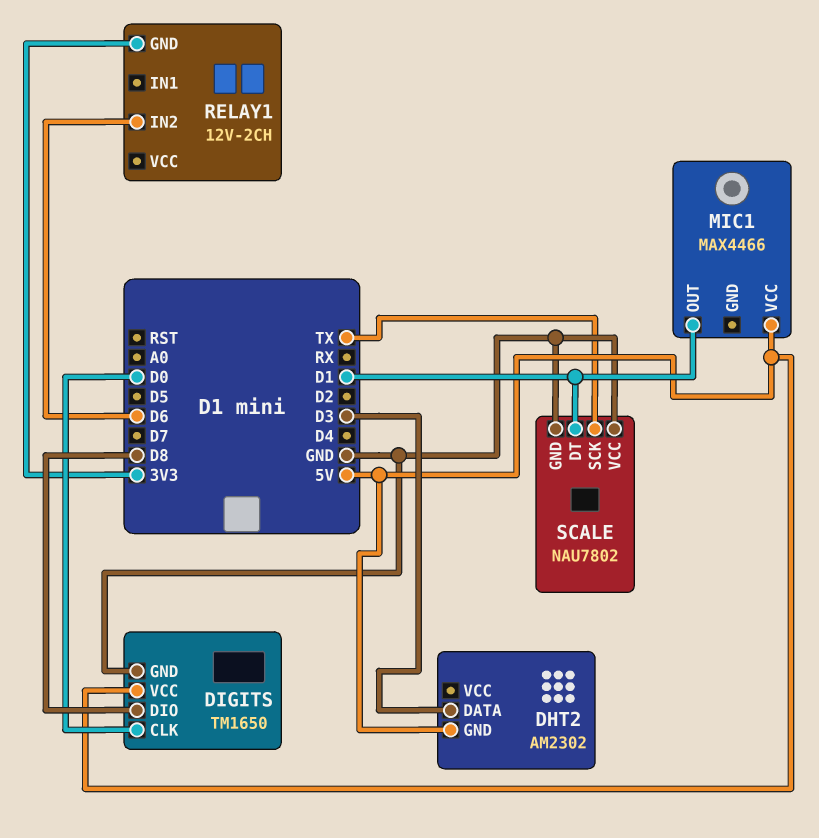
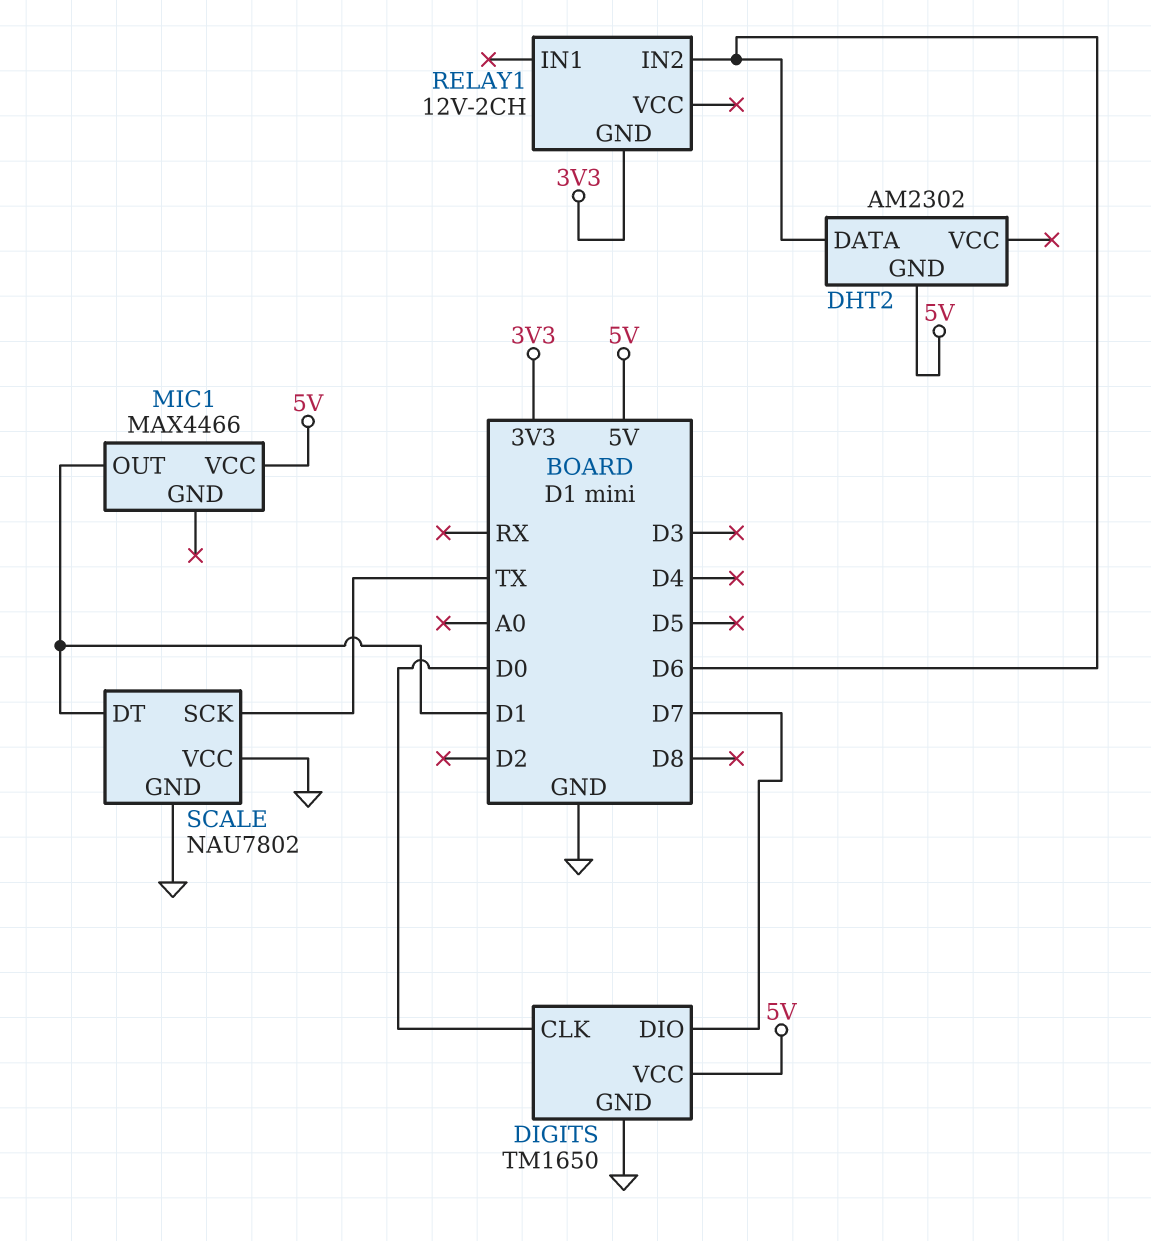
DHT2 pin DATA: D3 -> D6
DIGITS pin DIO: D8 -> D7

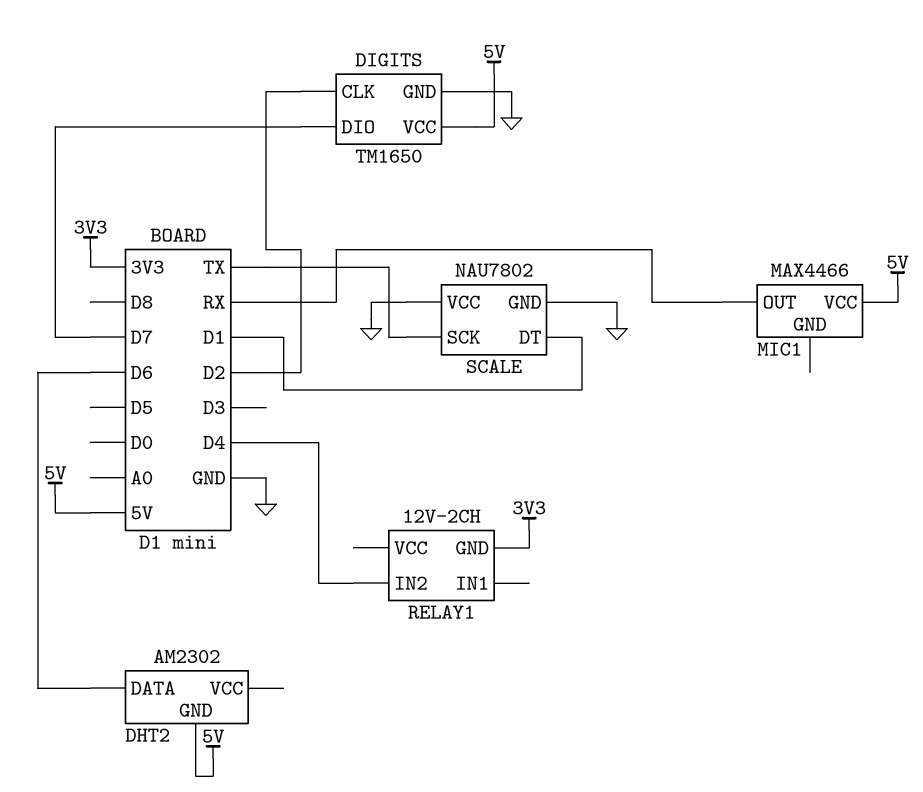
DIGITS pin CLK: D0 -> D2
MIC1 pin OUT: D1 -> RX
RELAY1 pin IN2: D6 -> D4

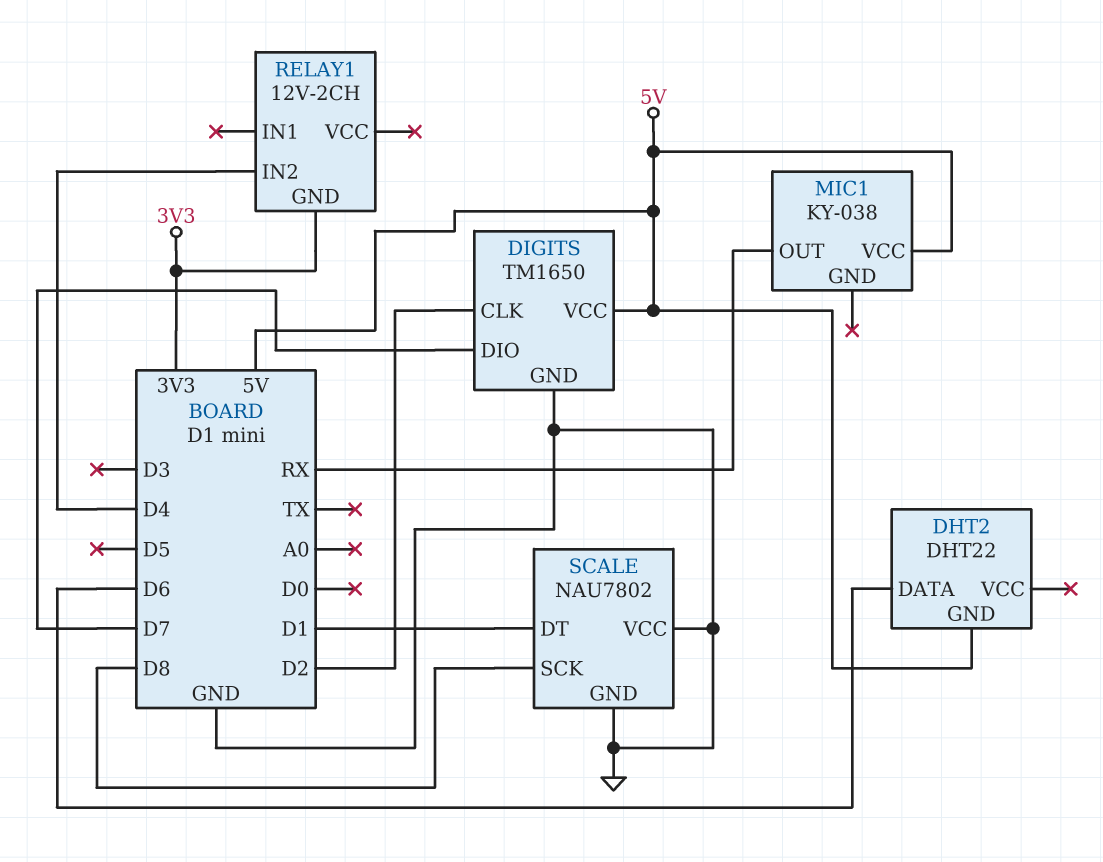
DHT2: AM2302 -> DHT22
MIC1: MAX4466 -> KY-038
SCALE pin SCK: TX -> D8

